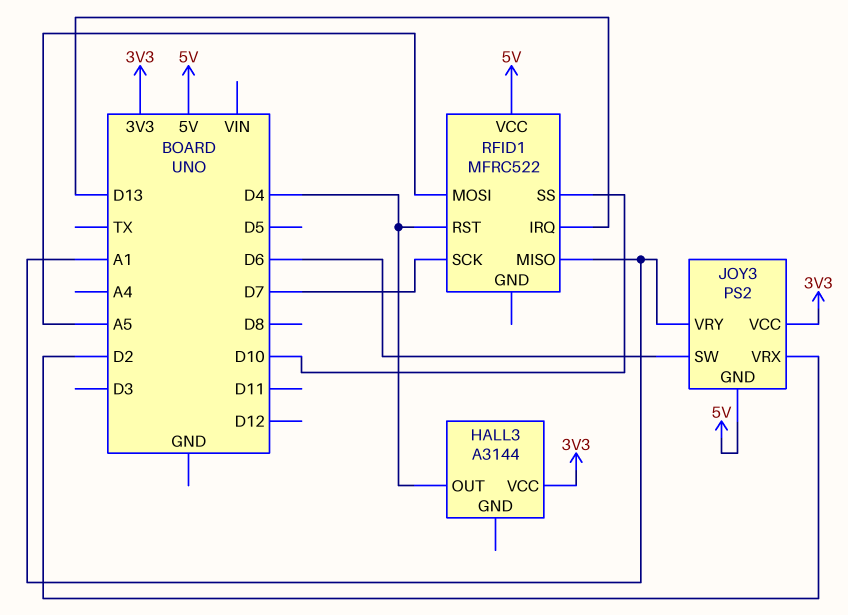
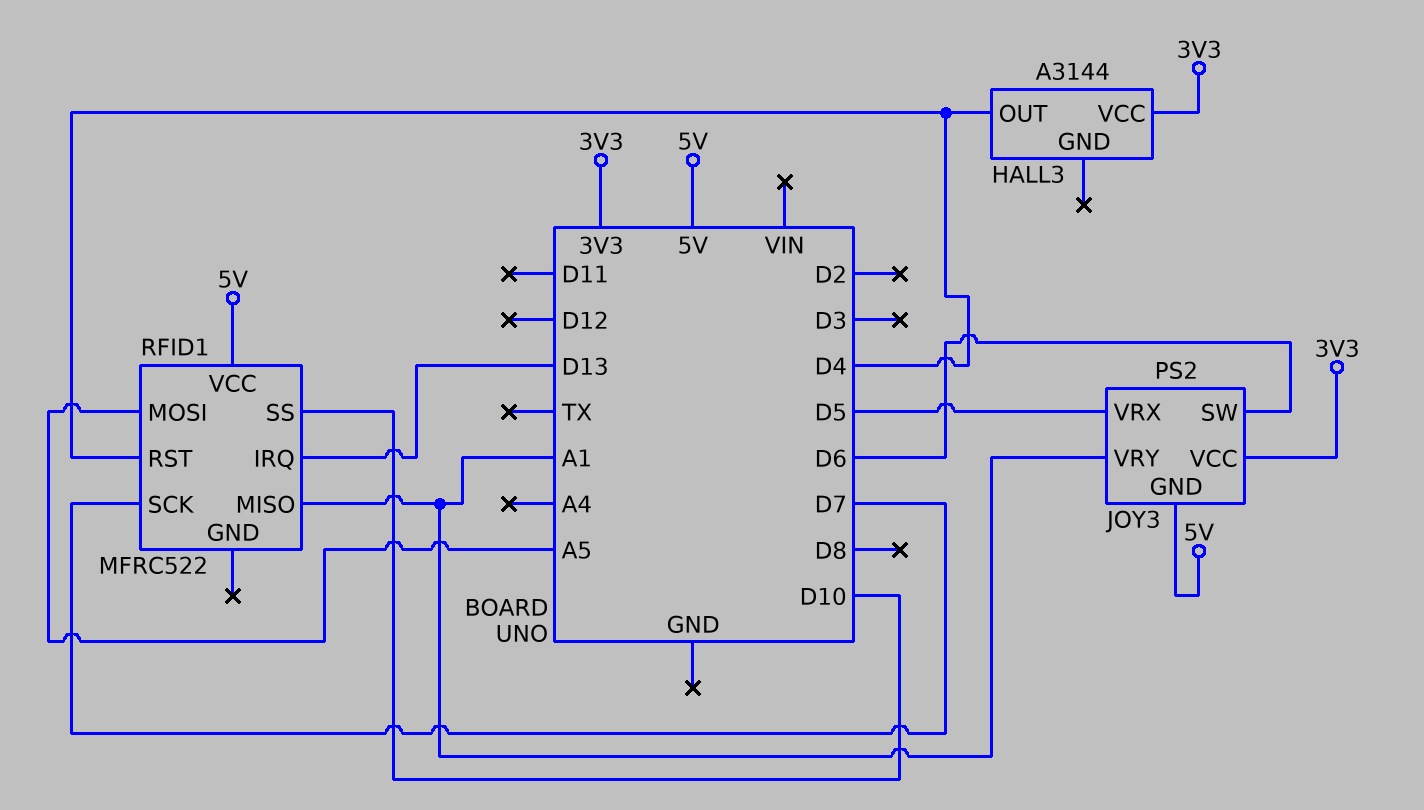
JOY3 pin VRX: D2 -> D5

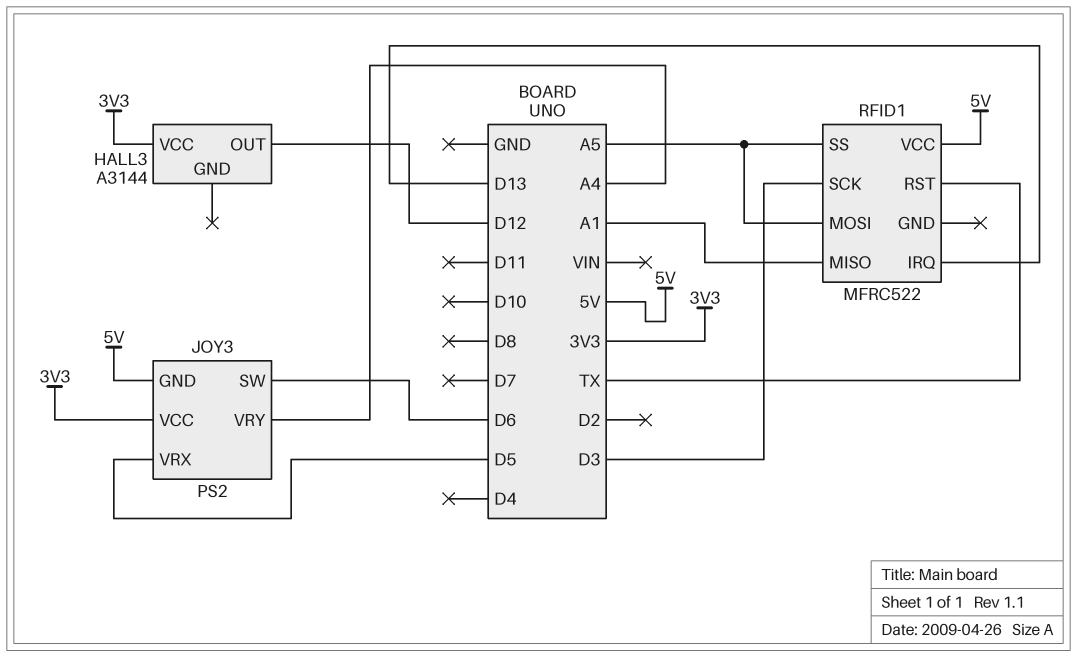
HALL3 pin OUT: D4 -> D12
JOY3 pin VRY: A1 -> A4
RFID1 pin RST: D4 -> TX
RFID1 pin SCK: D7 -> D3
RFID1 pin SS: D10 -> A5

